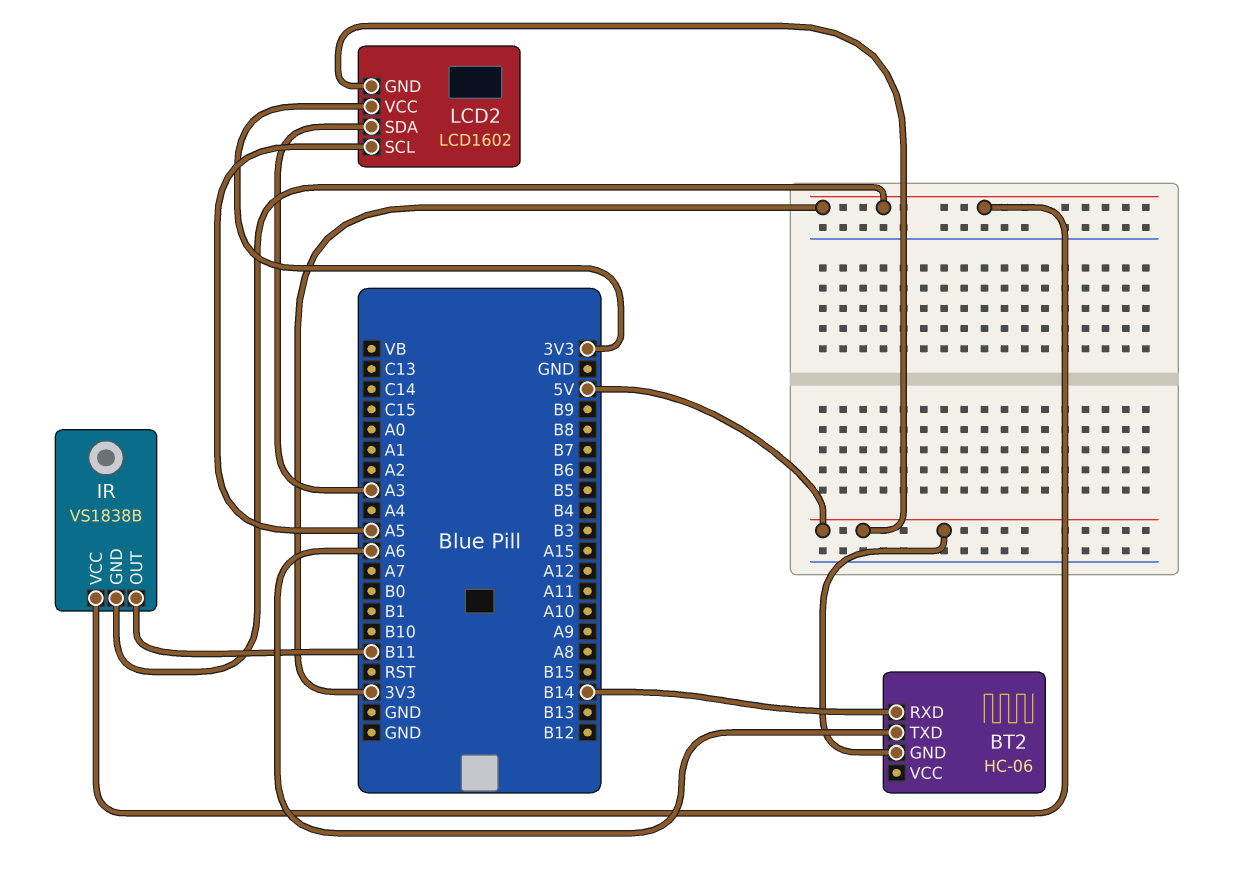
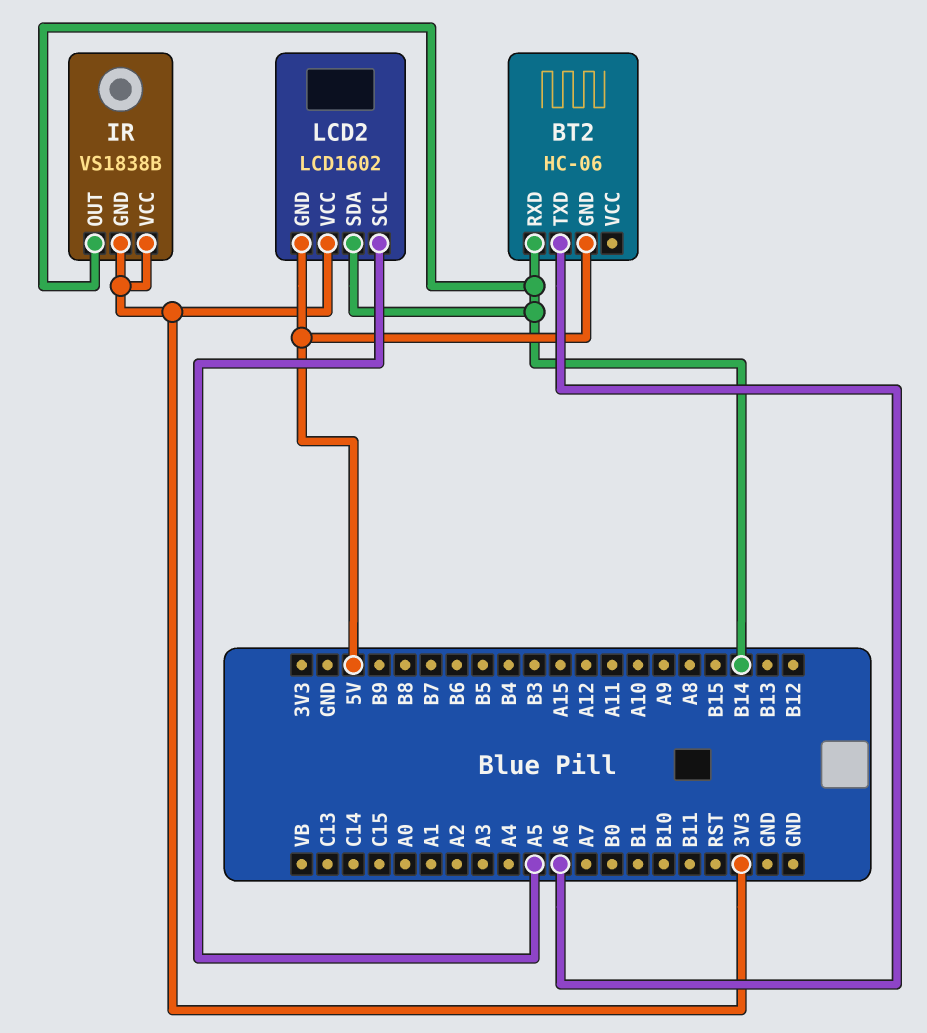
IR pin OUT: B11 -> B14
LCD2 pin SDA: A3 -> B14

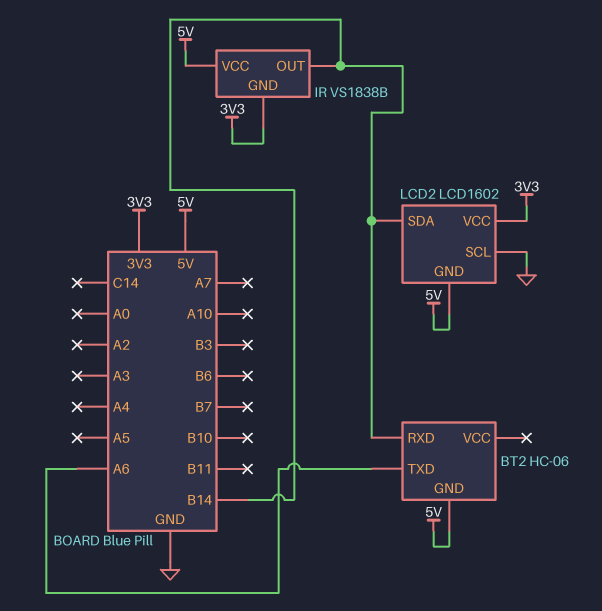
IR pin VCC: 3V3 -> 5V
LCD2 pin SCL: A5 -> GND

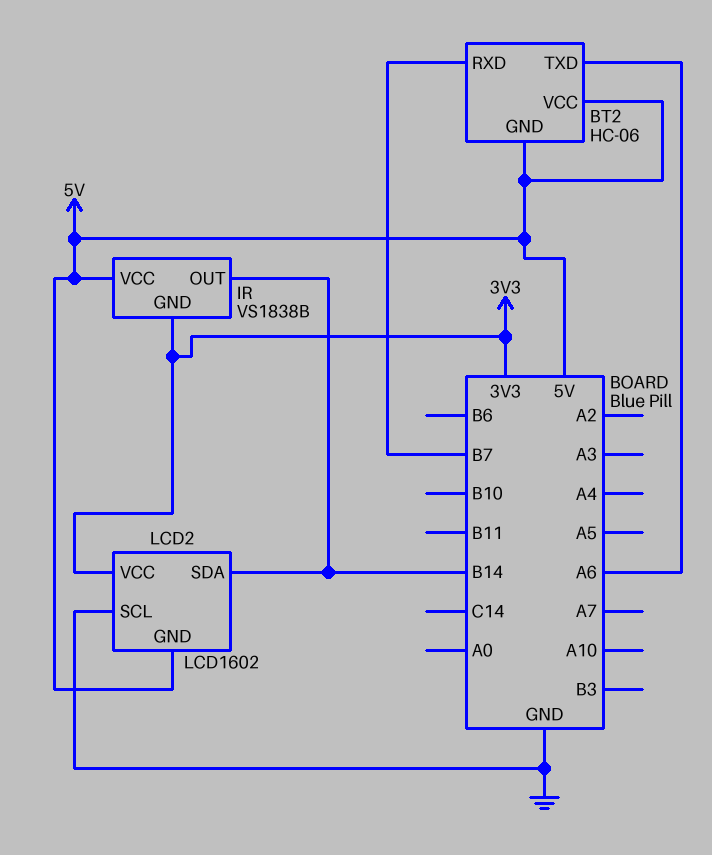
BT2 pin RXD: B14 -> B7
BT2 pin VCC: none -> 5V

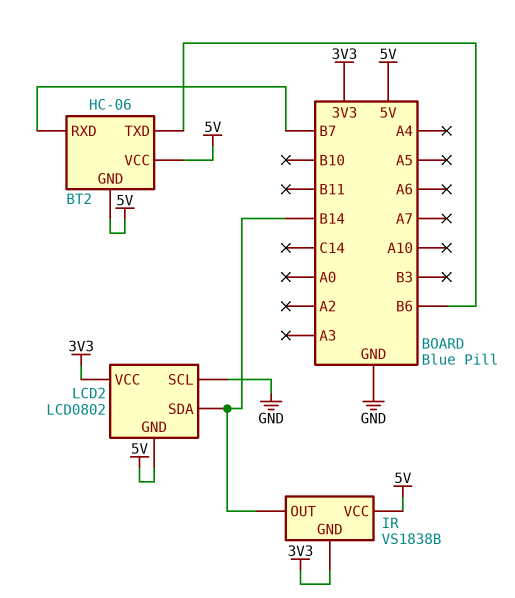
BT2 pin TXD: A6 -> B6
LCD2: LCD1602 -> LCD0802

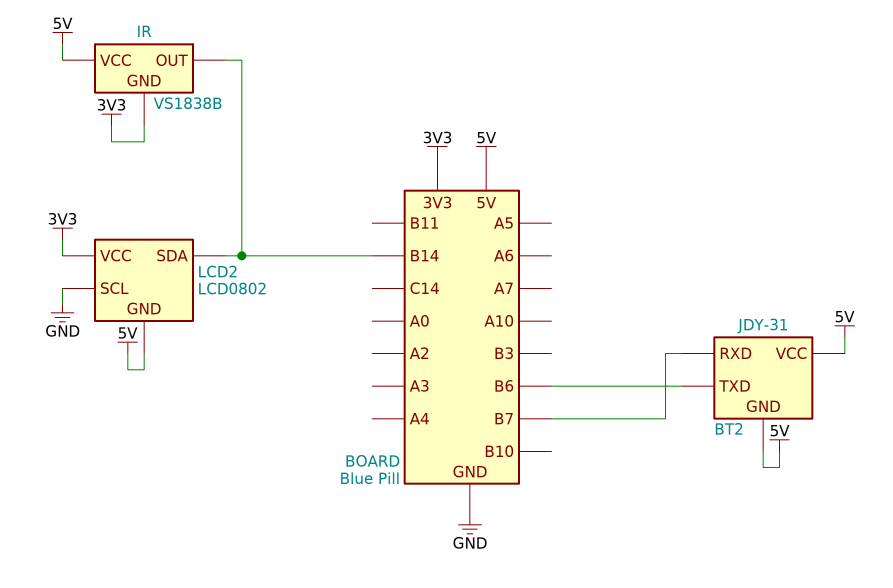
BT2: HC-06 -> JDY-31

